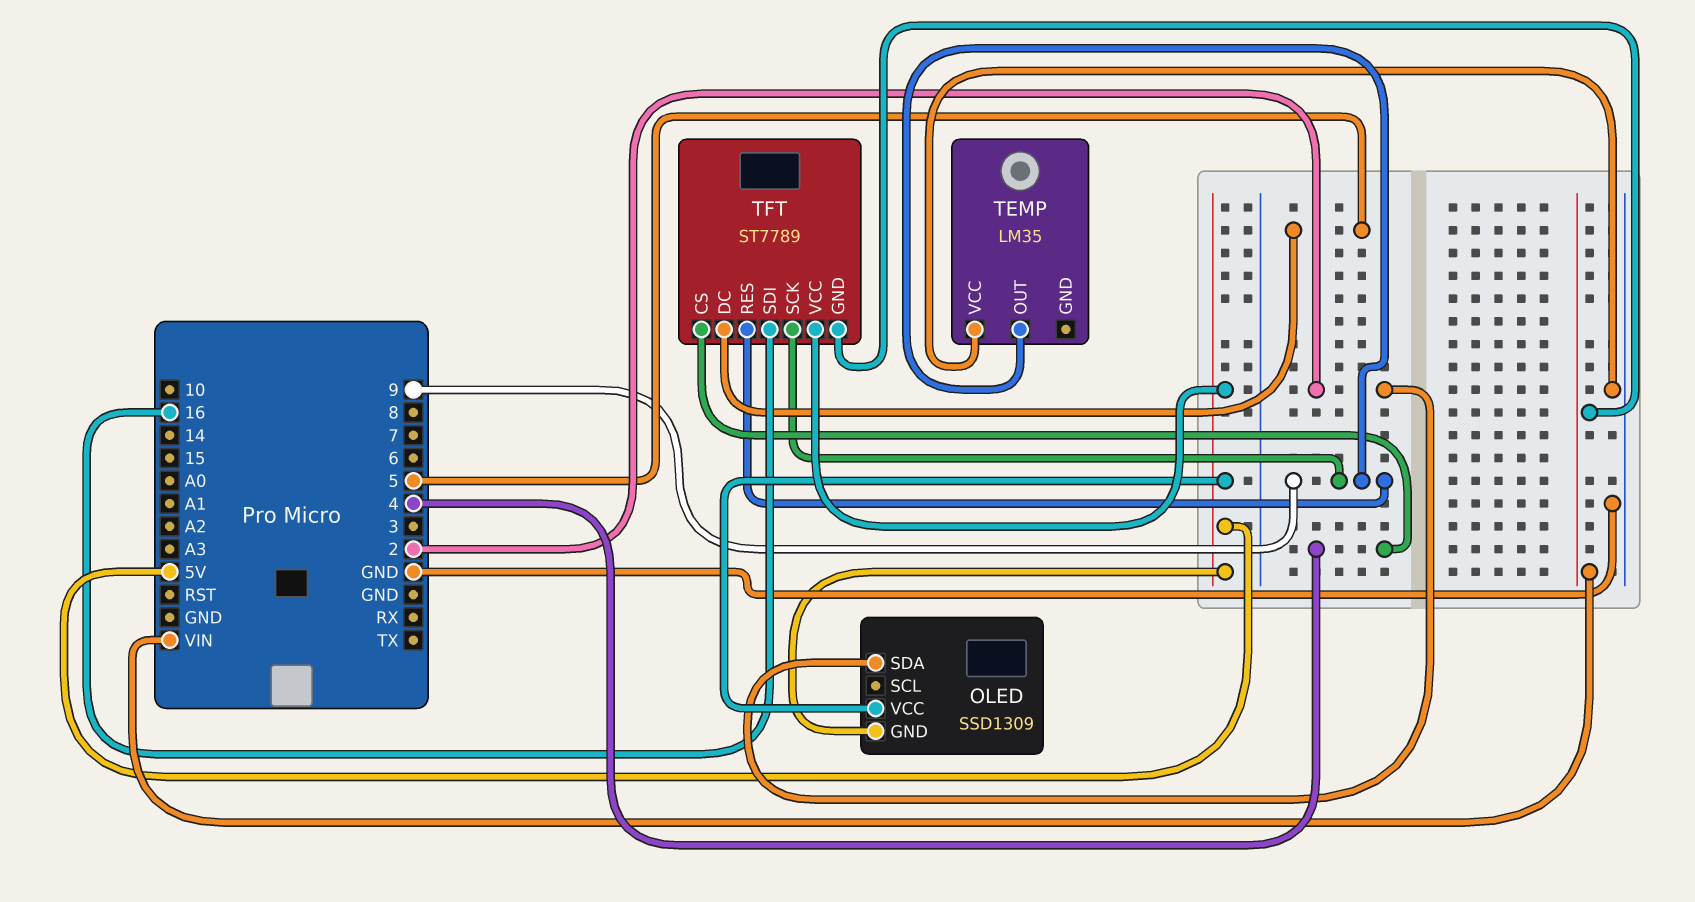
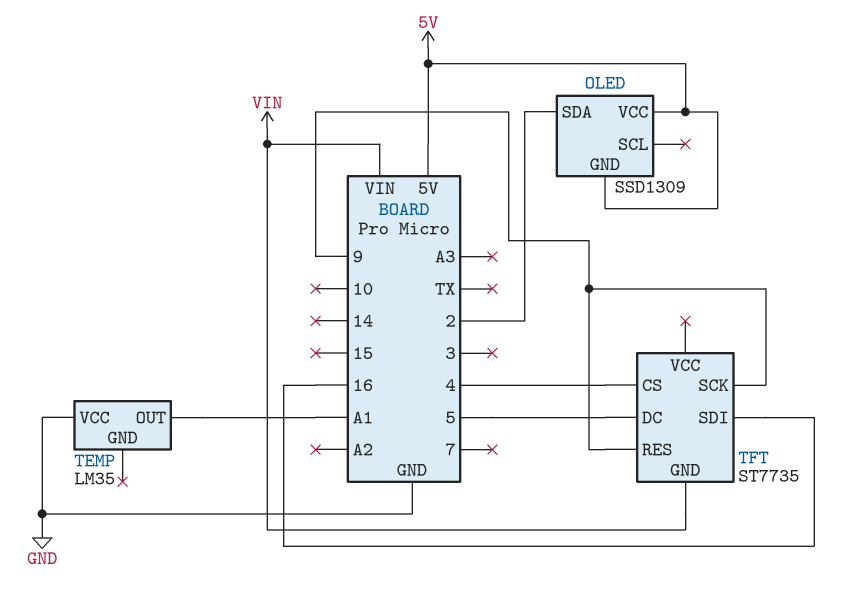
TEMP pin OUT: 9 -> A1
TFT: ST7789 -> ST7735
TFT pin VCC: 5V -> none

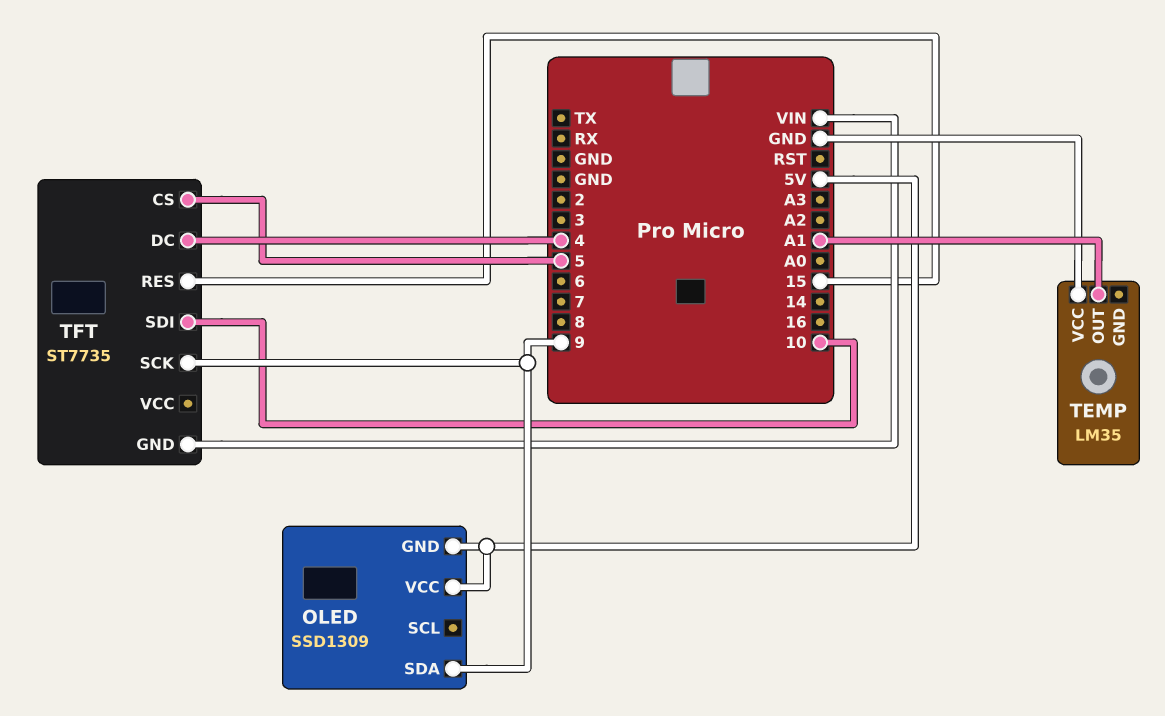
OLED pin SDA: 2 -> 9
TFT pin CS: 4 -> 5
TFT pin DC: 5 -> 4
TFT pin RES: 9 -> 15
TFT pin SDI: 16 -> 10

